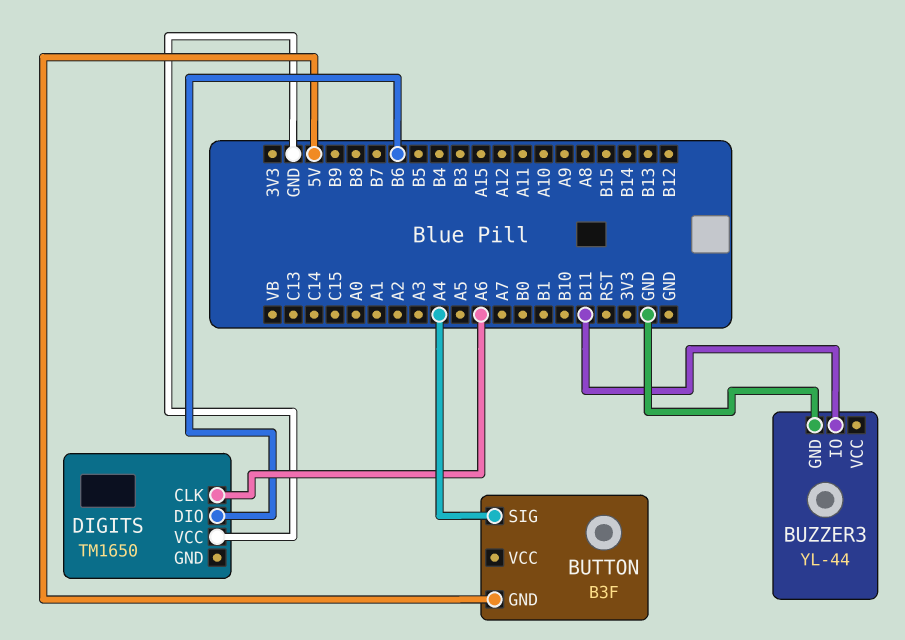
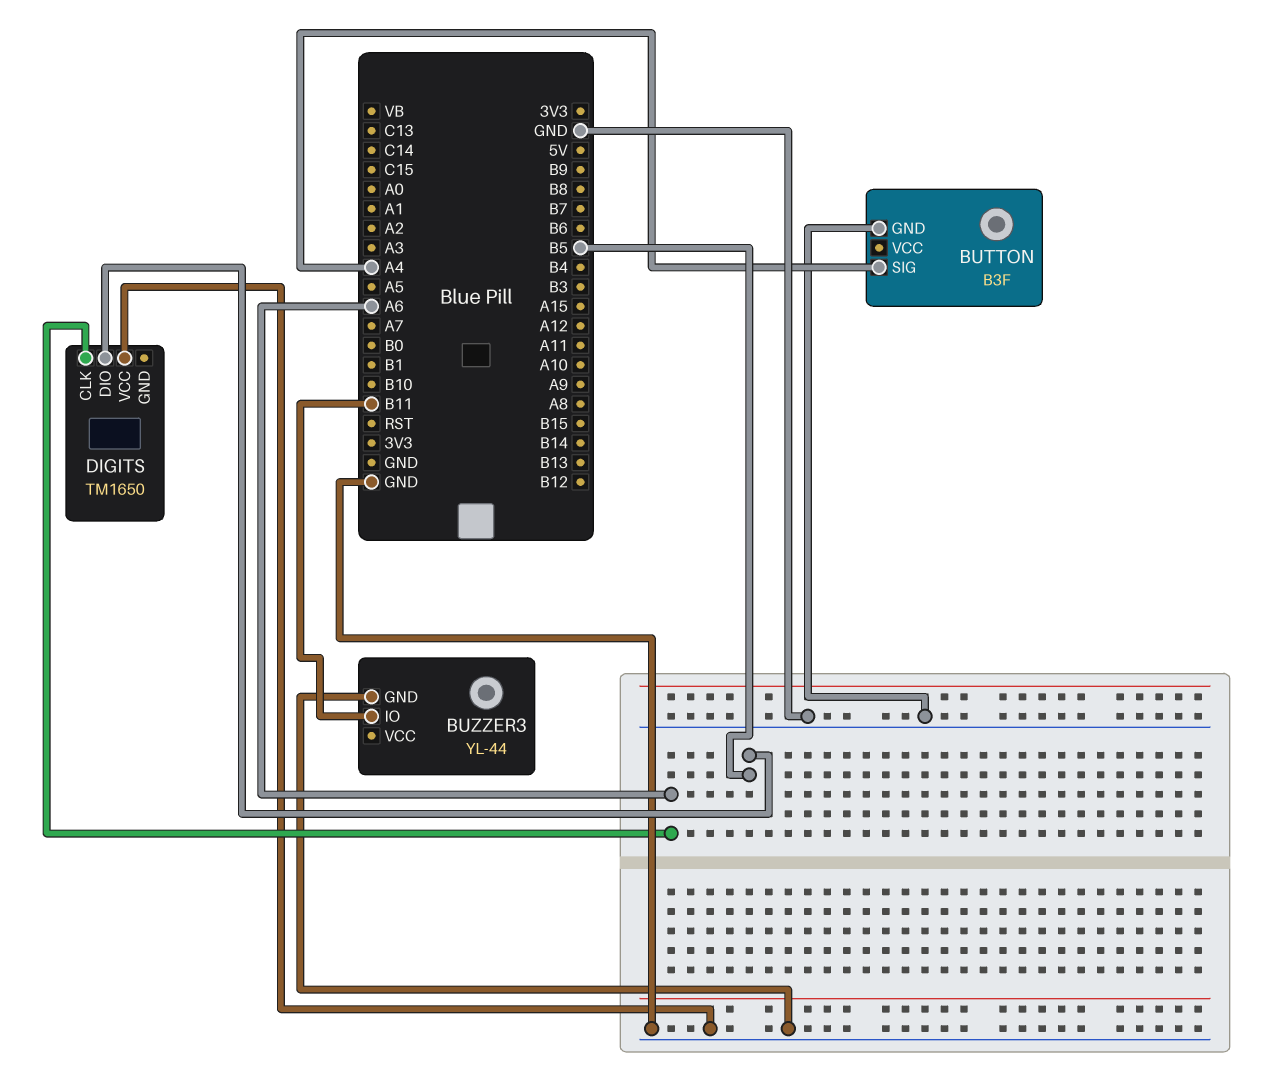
BUTTON pin GND: 5V -> GND
DIGITS pin DIO: B6 -> B5

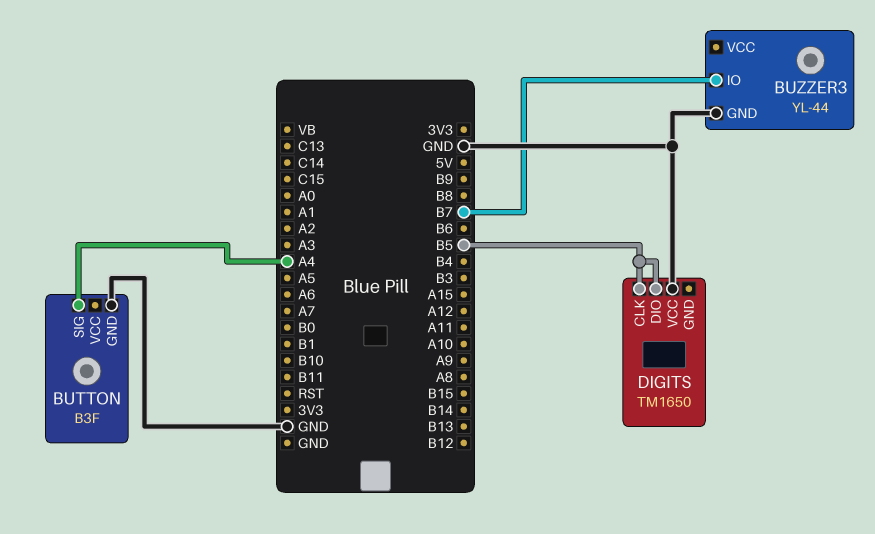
BUZZER3 pin IO: B11 -> B7
DIGITS pin CLK: A6 -> B5

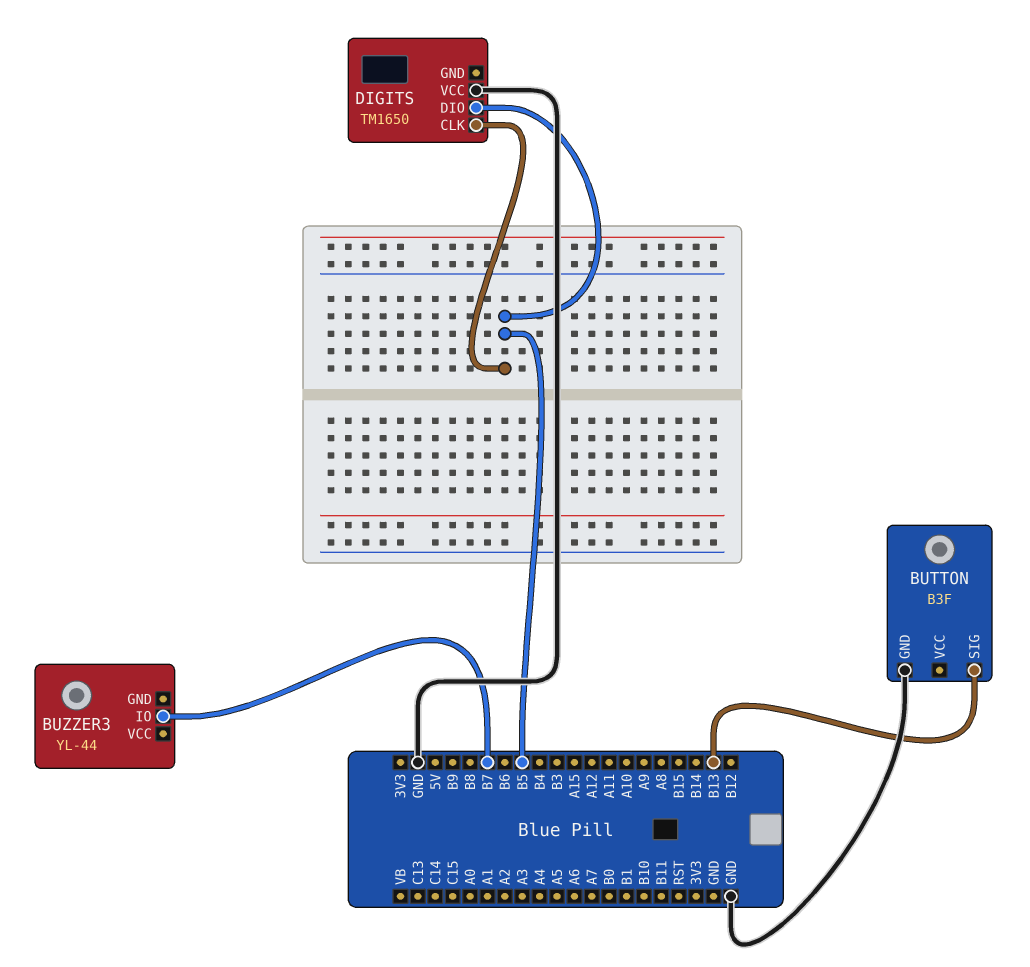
BUTTON pin SIG: A4 -> B13
BUZZER3 pin GND: GND -> none

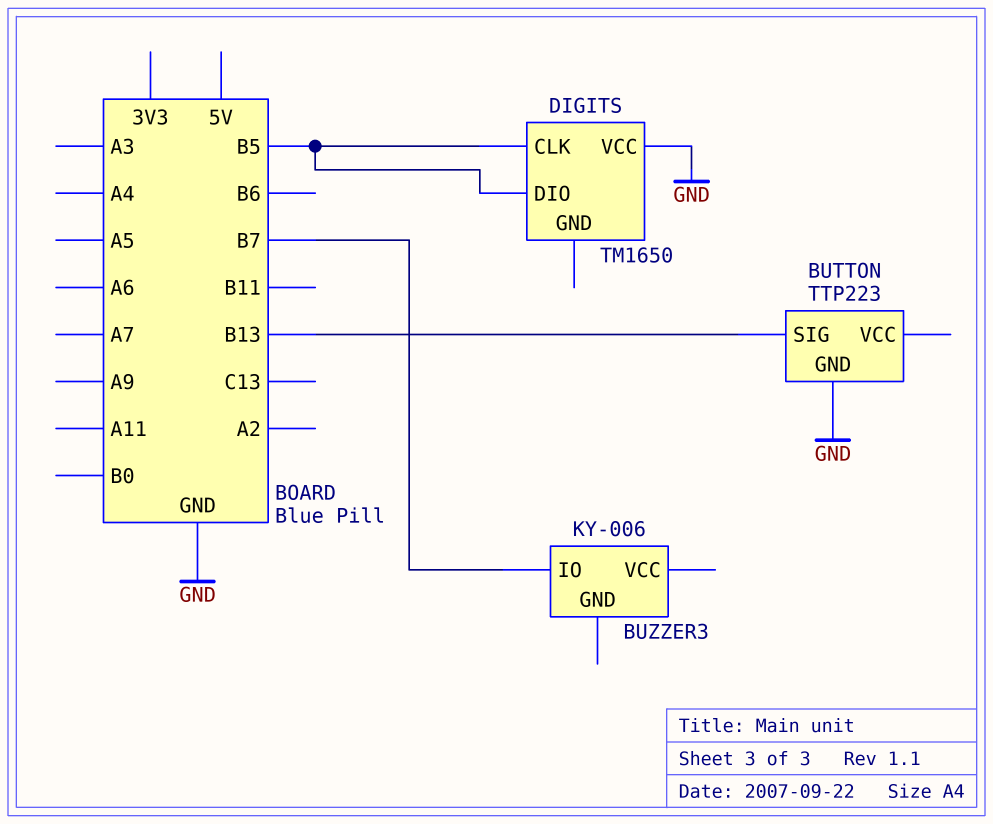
BUTTON: B3F -> TTP223
BUZZER3: YL-44 -> KY-006

